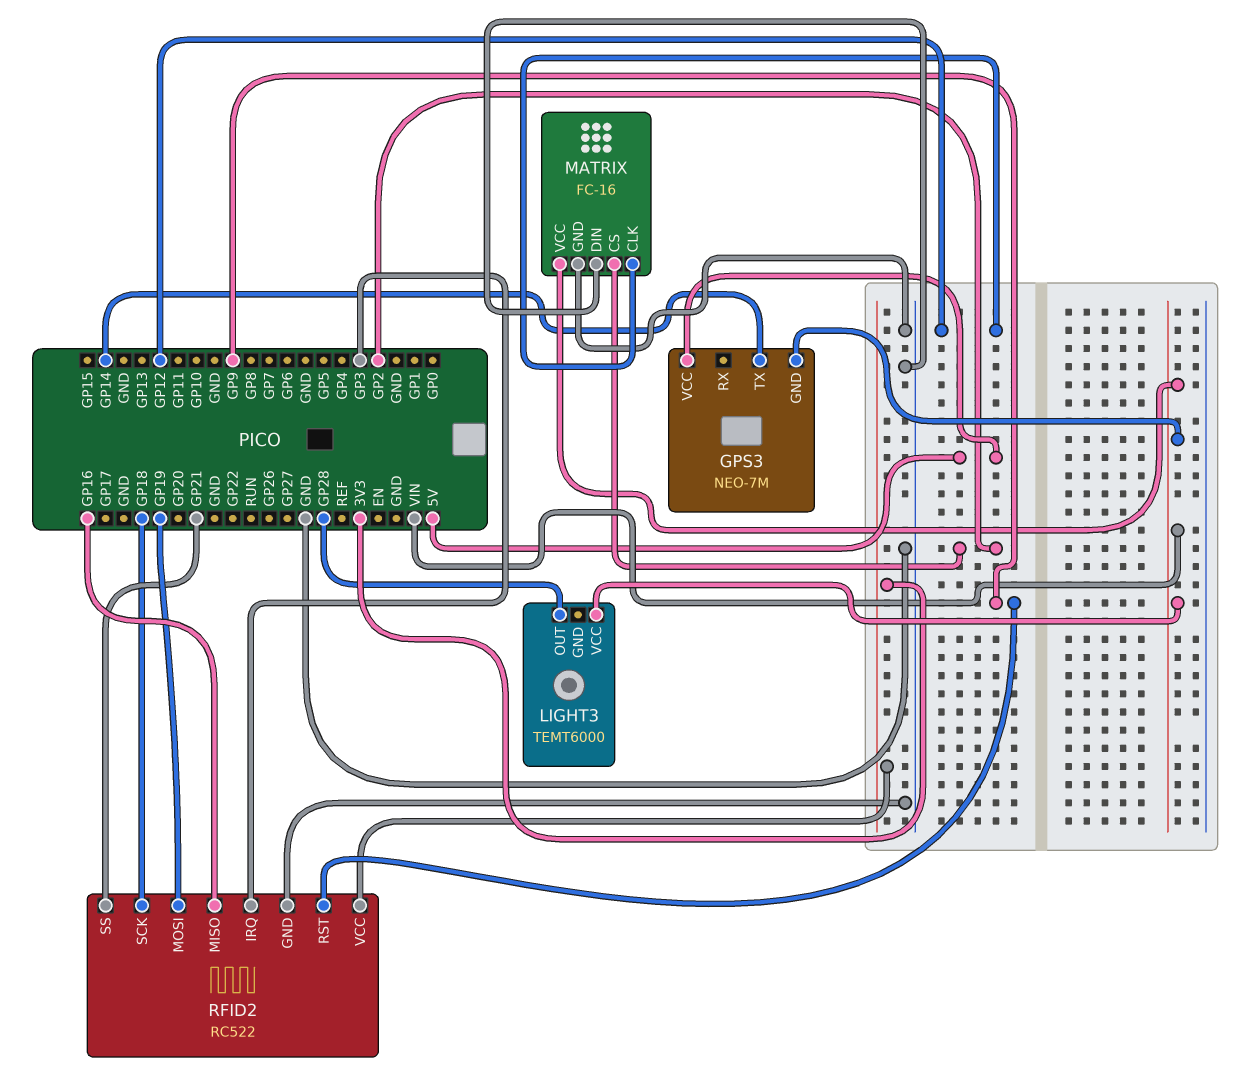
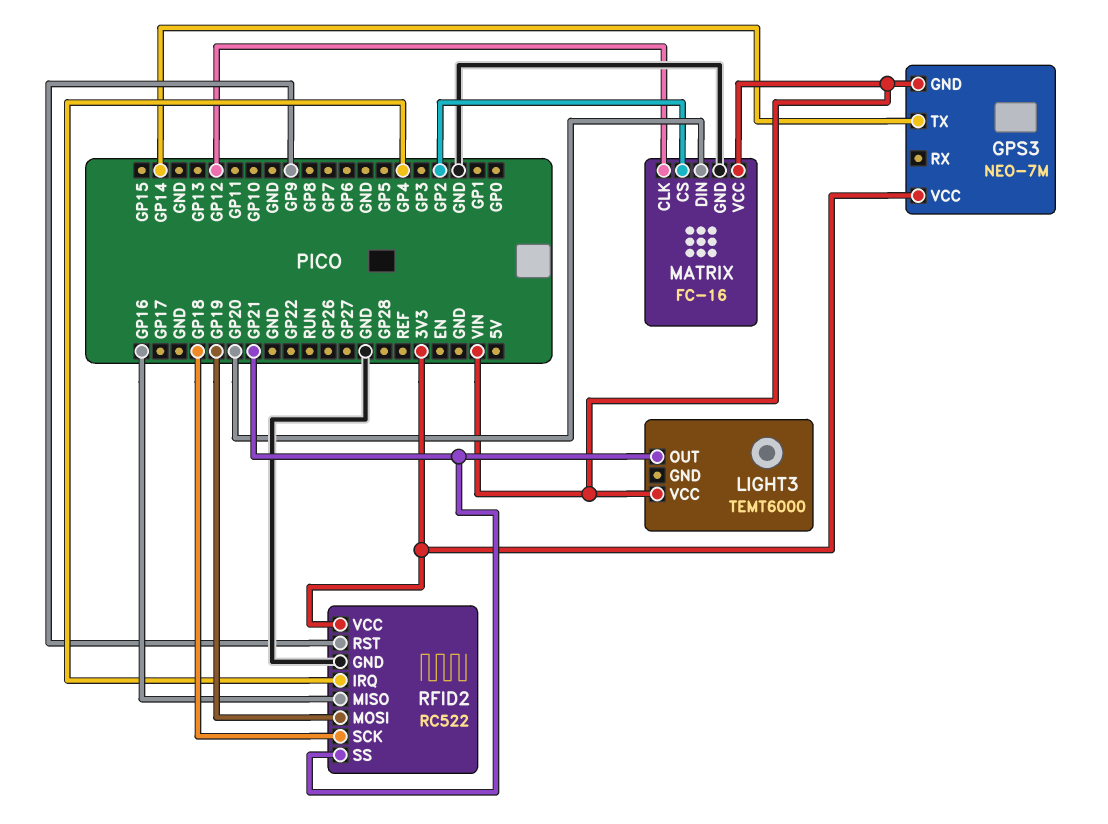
GPS3 pin VCC: 5V -> 3V3
LIGHT3 pin OUT: GP28 -> GP21
MATRIX pin DIN: GND -> GP20
RFID2 pin IRQ: GP3 -> GP4

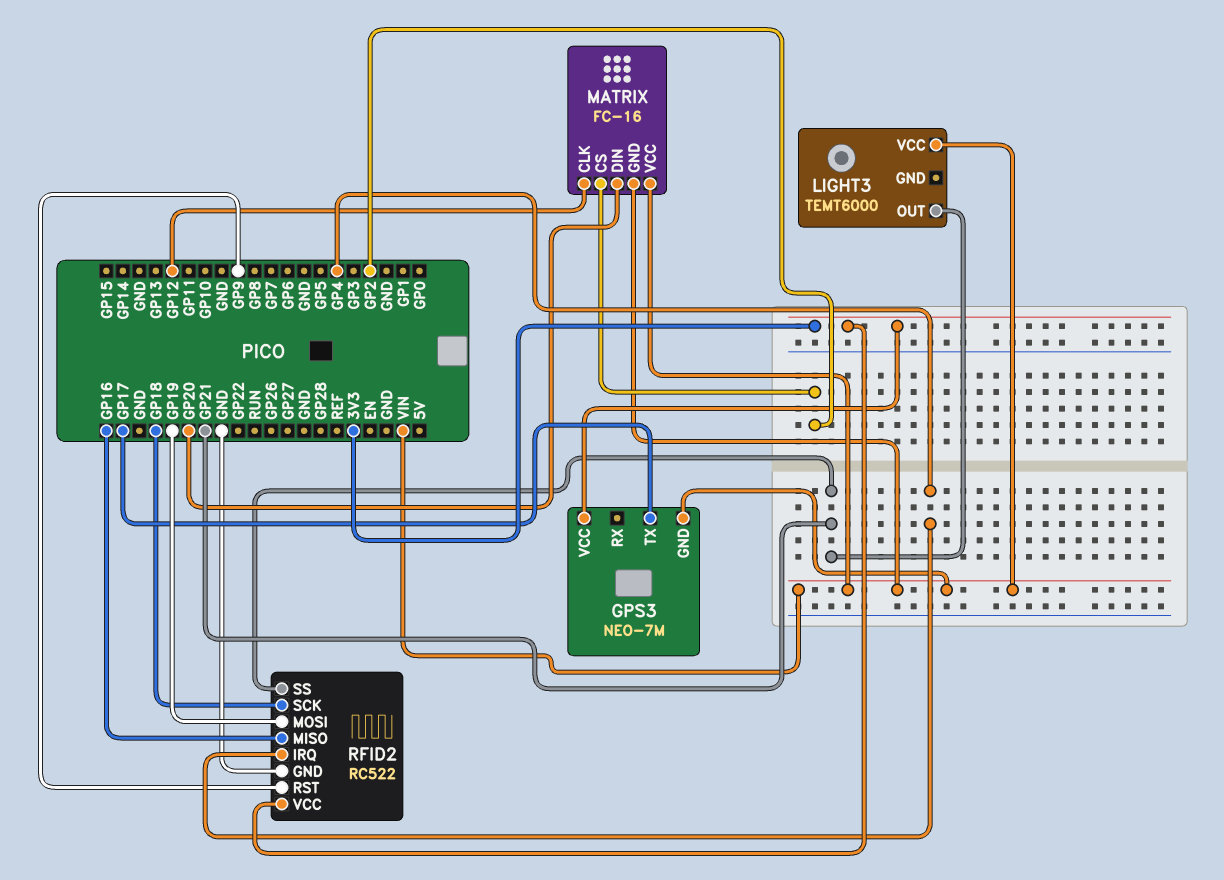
GPS3 pin TX: GP14 -> GP17
MATRIX pin GND: GND -> VIN

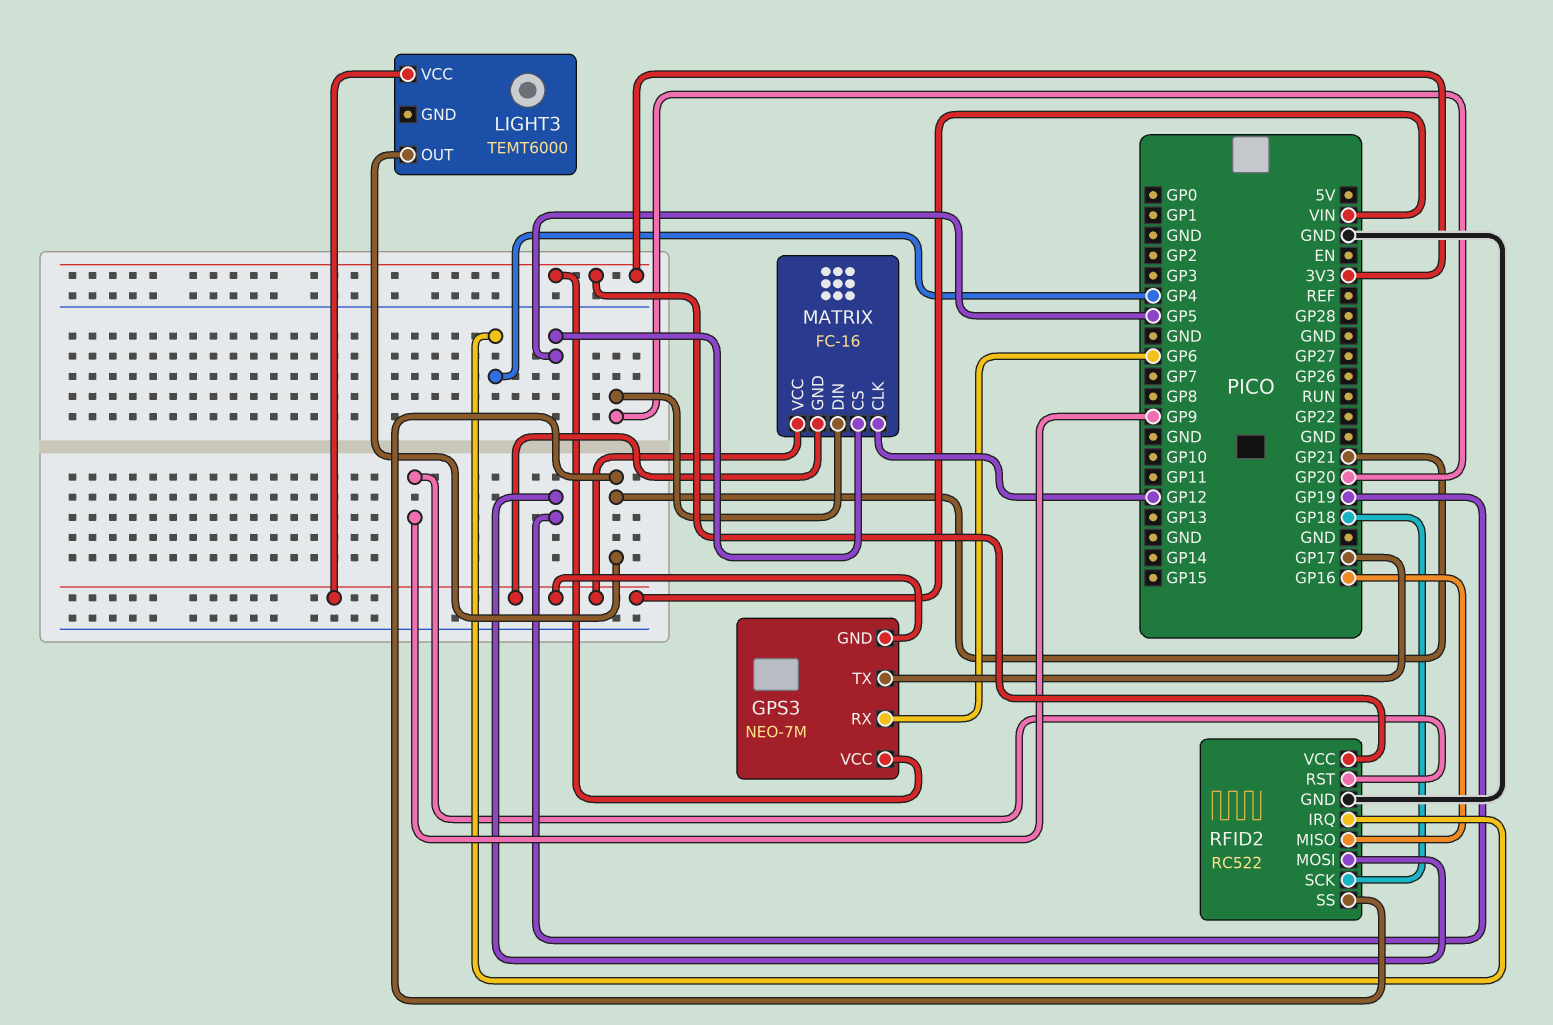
GPS3 pin RX: none -> GP6
MATRIX pin CS: GP2 -> GP5

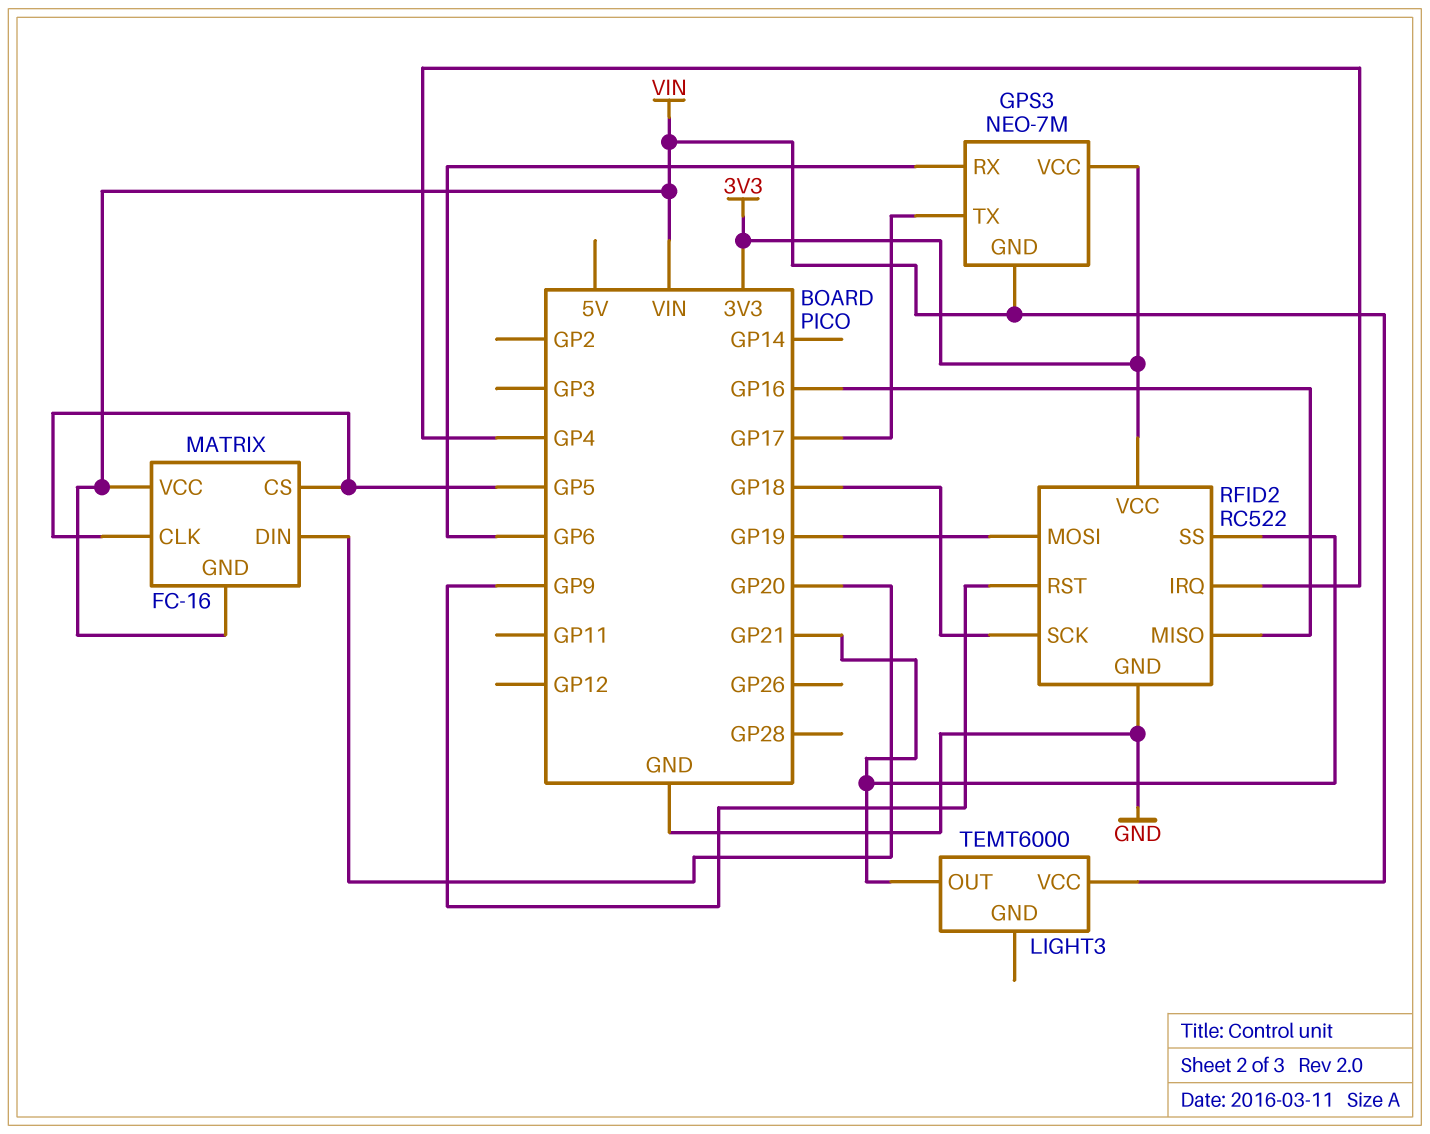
MATRIX pin CLK: GP12 -> GP5

